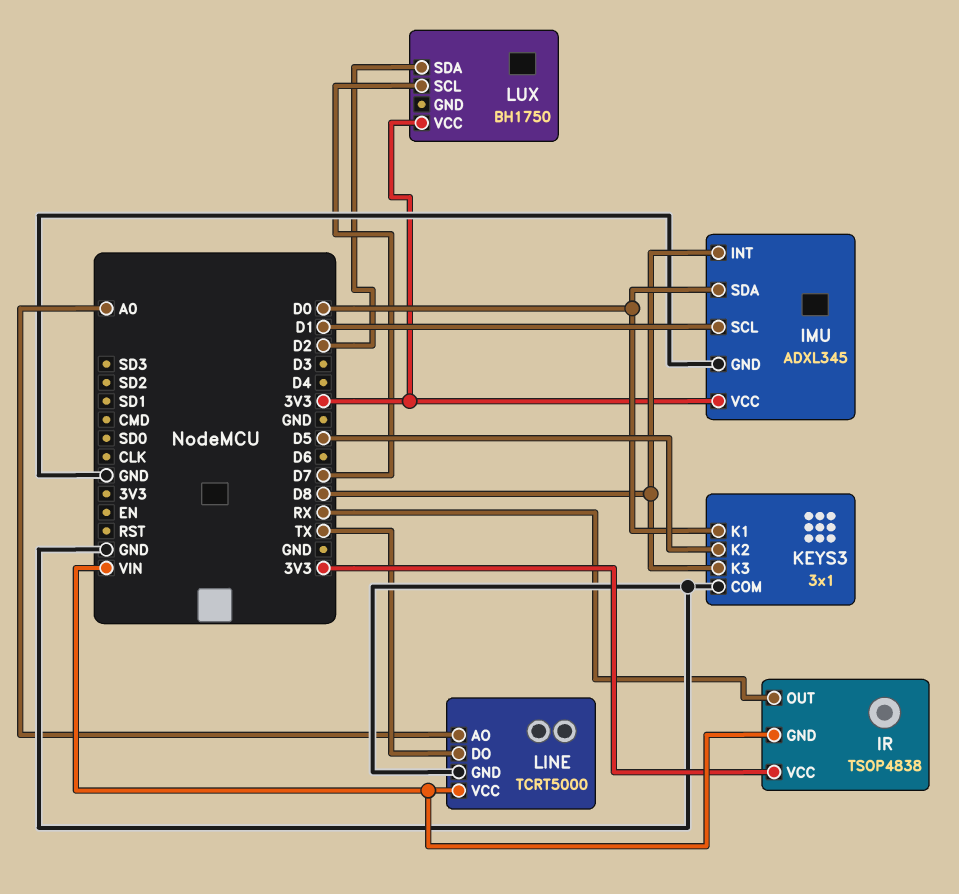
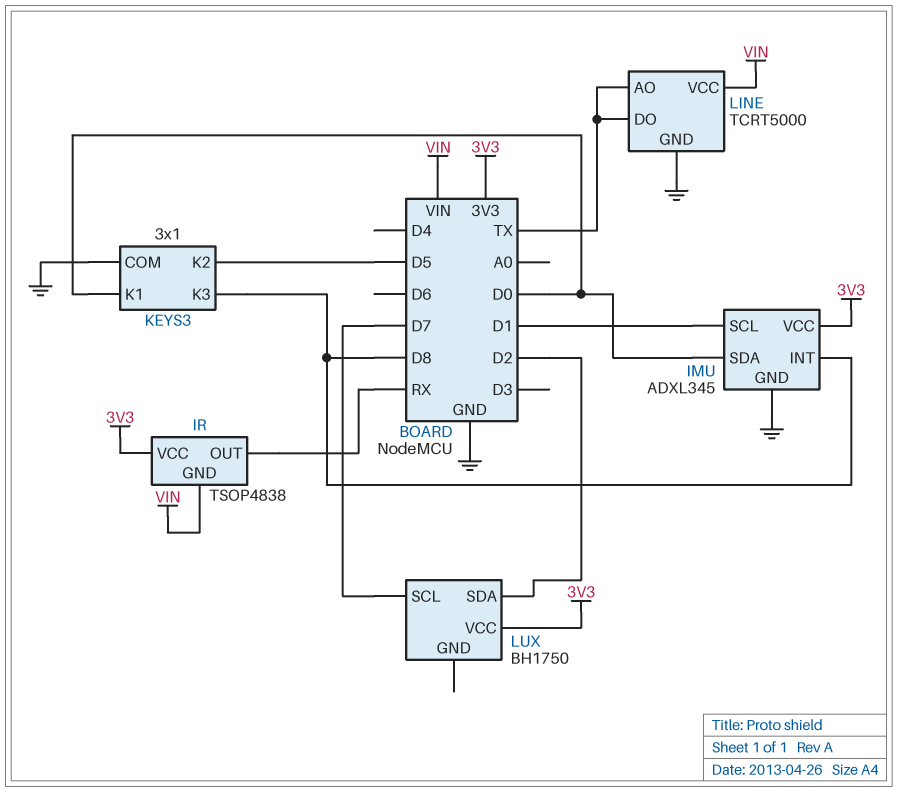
LINE pin AO: A0 -> TX

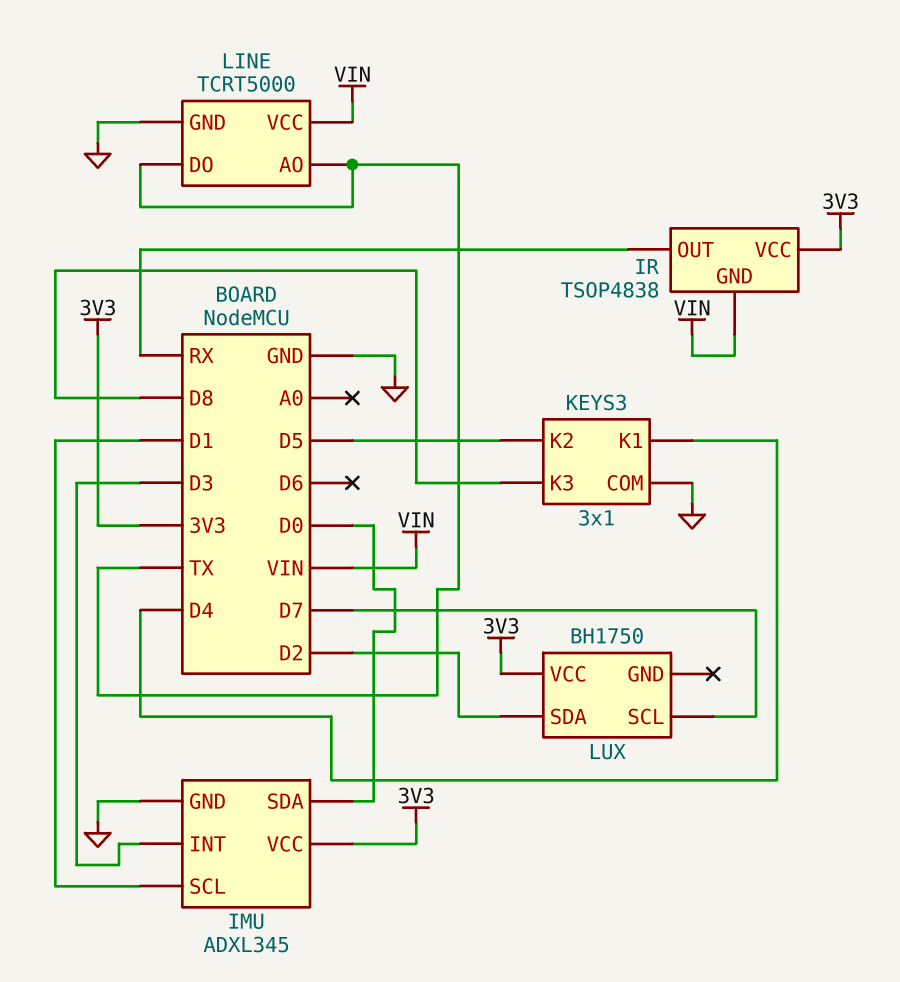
IMU pin INT: D8 -> D3
KEYS3 pin K1: D0 -> D4

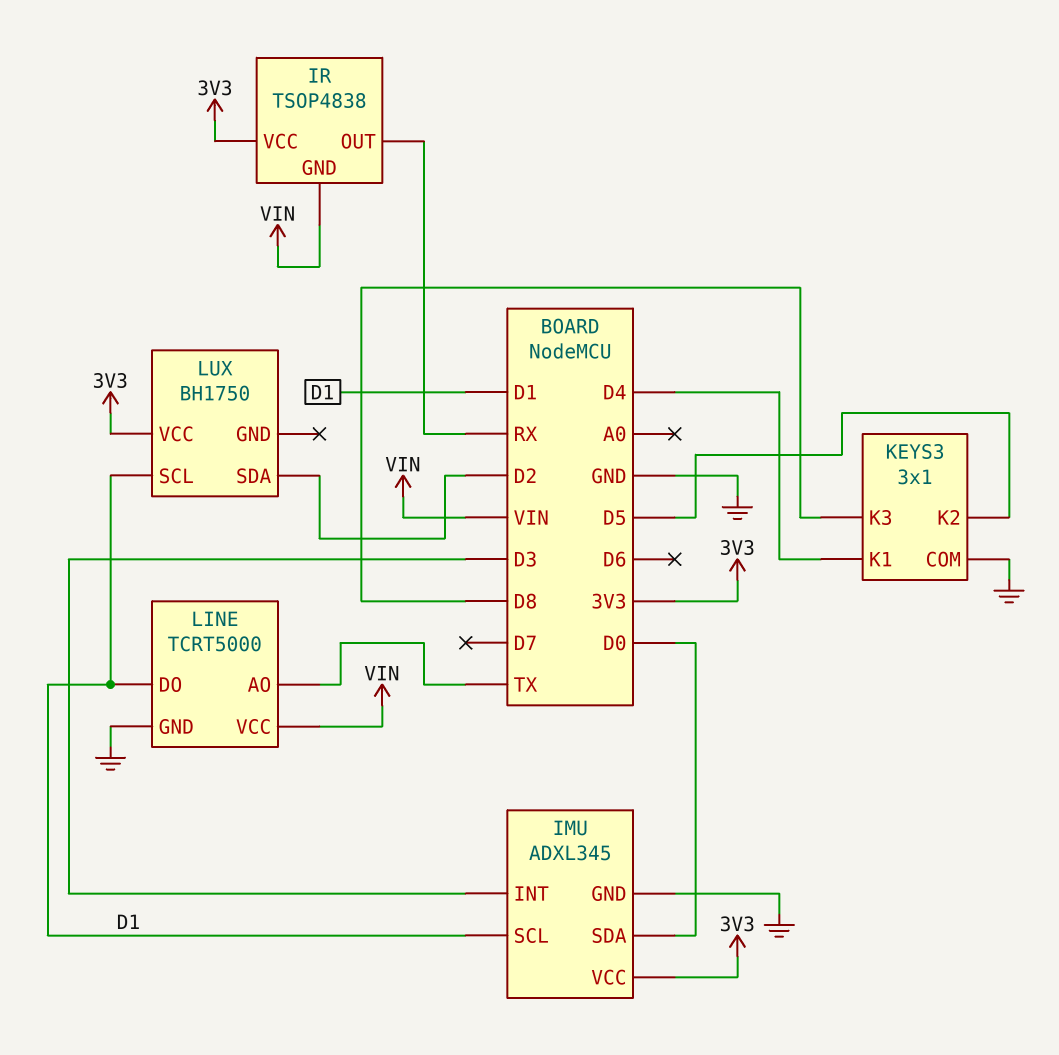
LINE pin DO: TX -> D1
LUX pin SCL: D7 -> D1

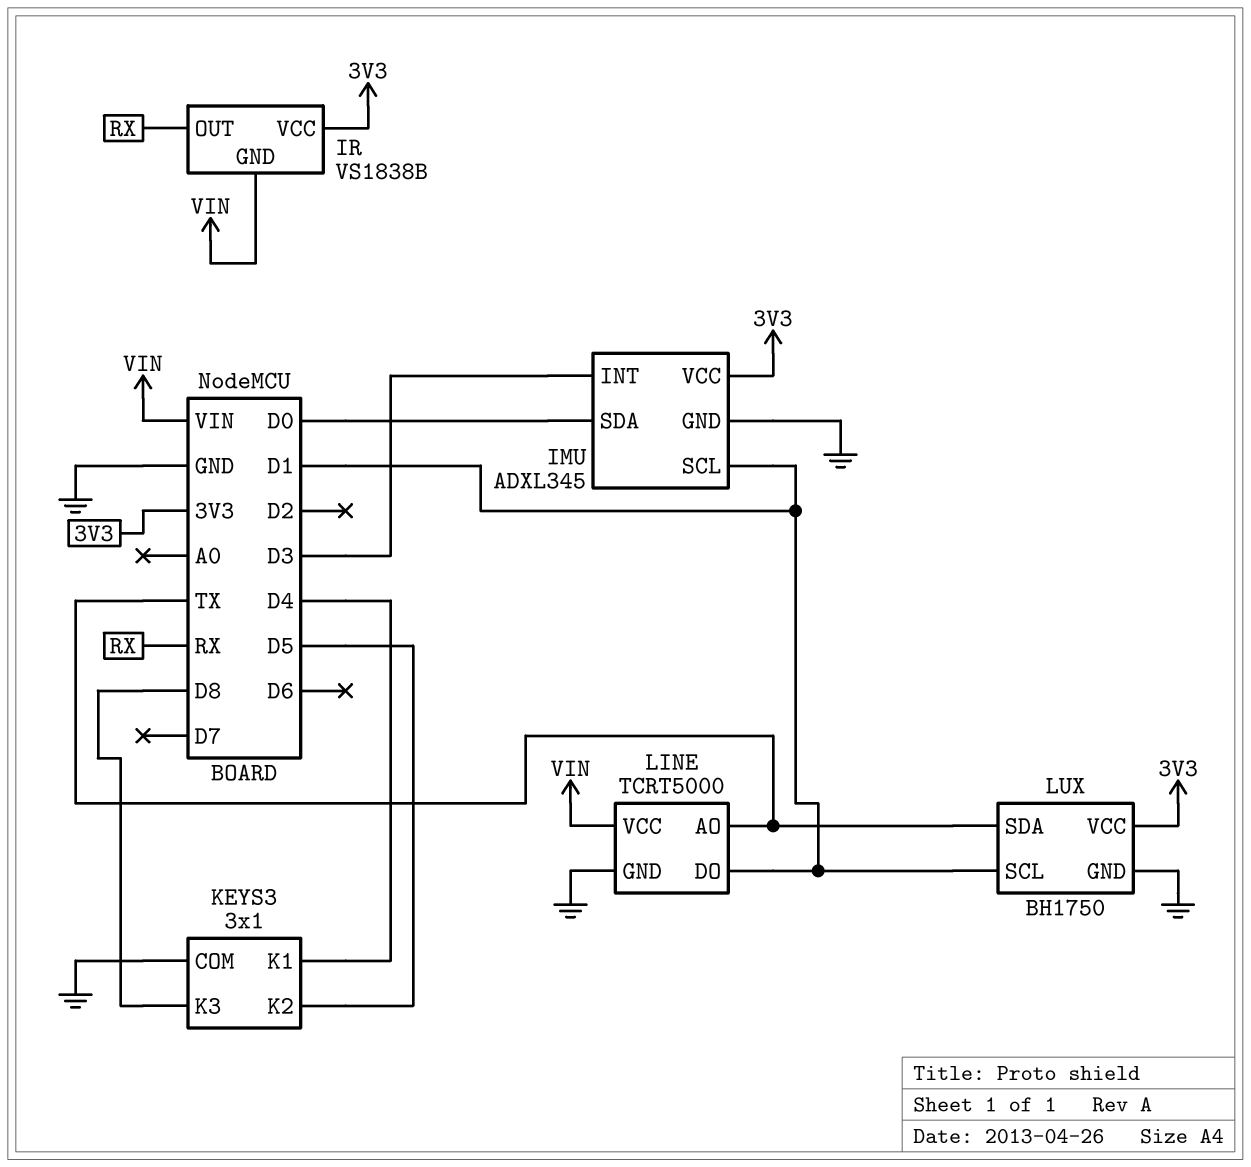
IR: TSOP4838 -> VS1838B
LUX pin GND: none -> GND
LUX pin SDA: D2 -> TX

